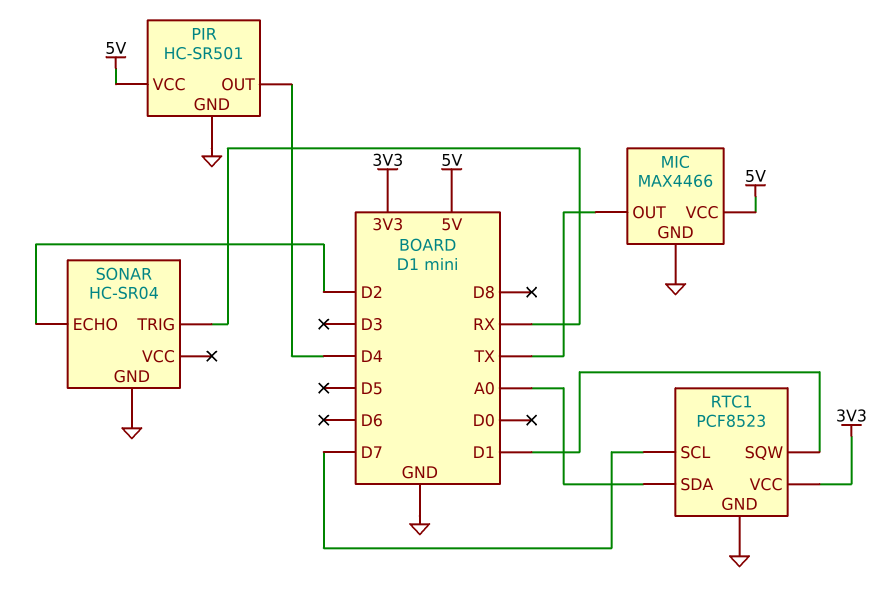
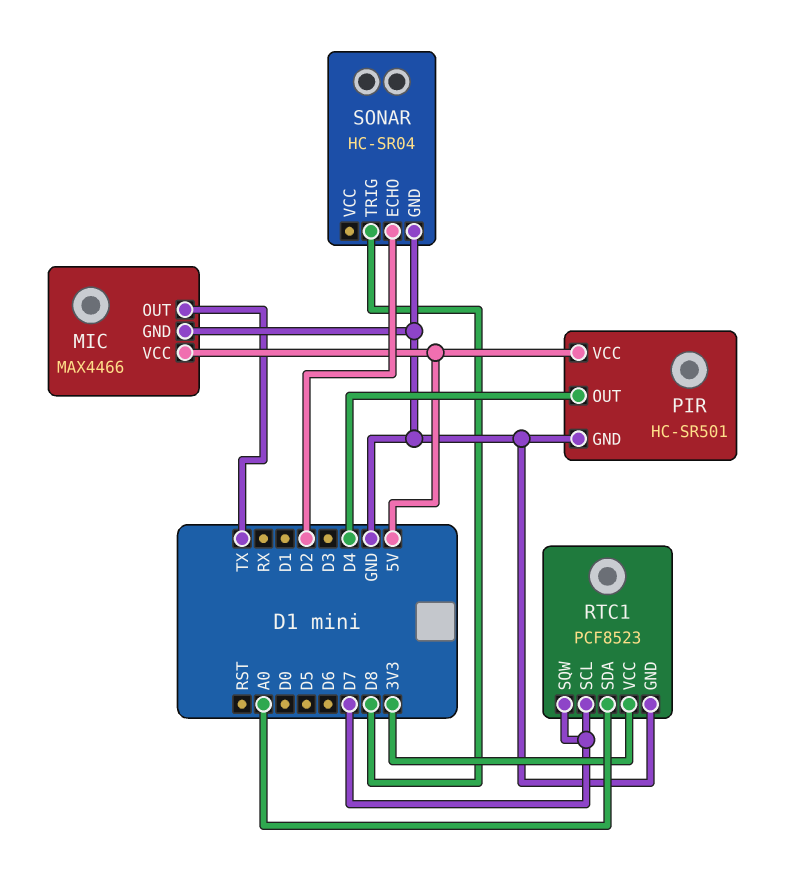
RTC1 pin SQW: D1 -> D7
SONAR pin TRIG: RX -> D8

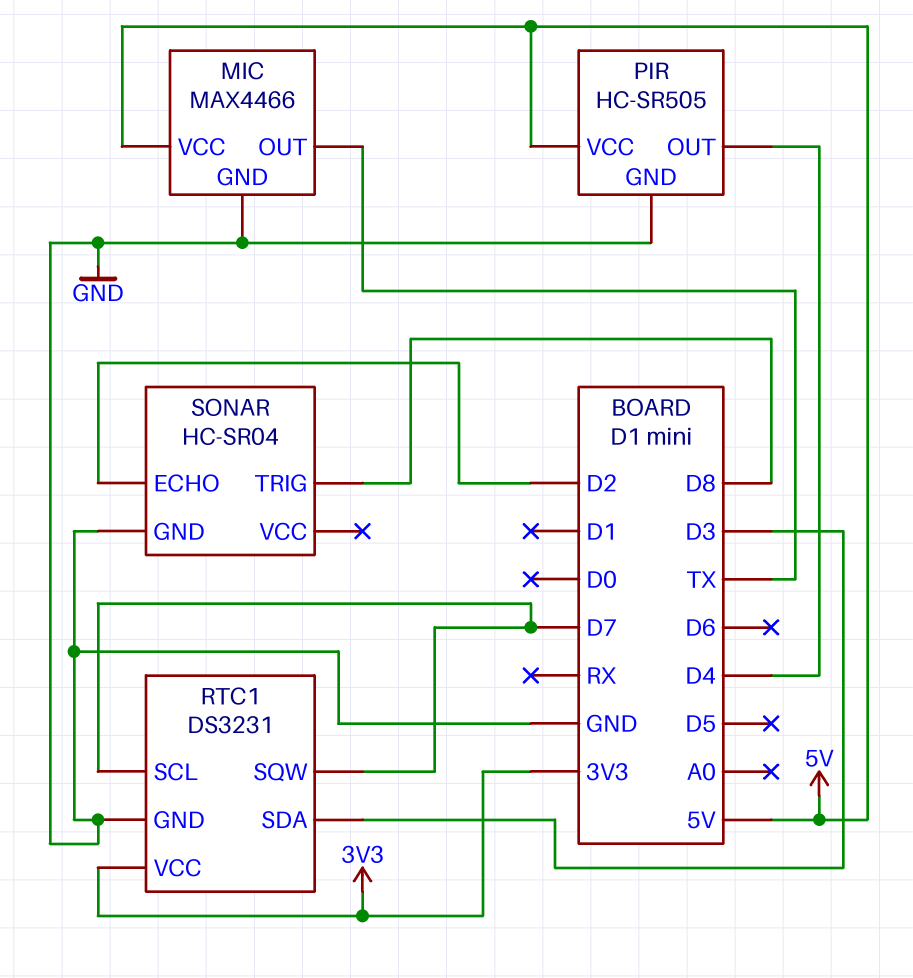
PIR: HC-SR501 -> HC-SR505
RTC1: PCF8523 -> DS3231
RTC1 pin SDA: A0 -> D3

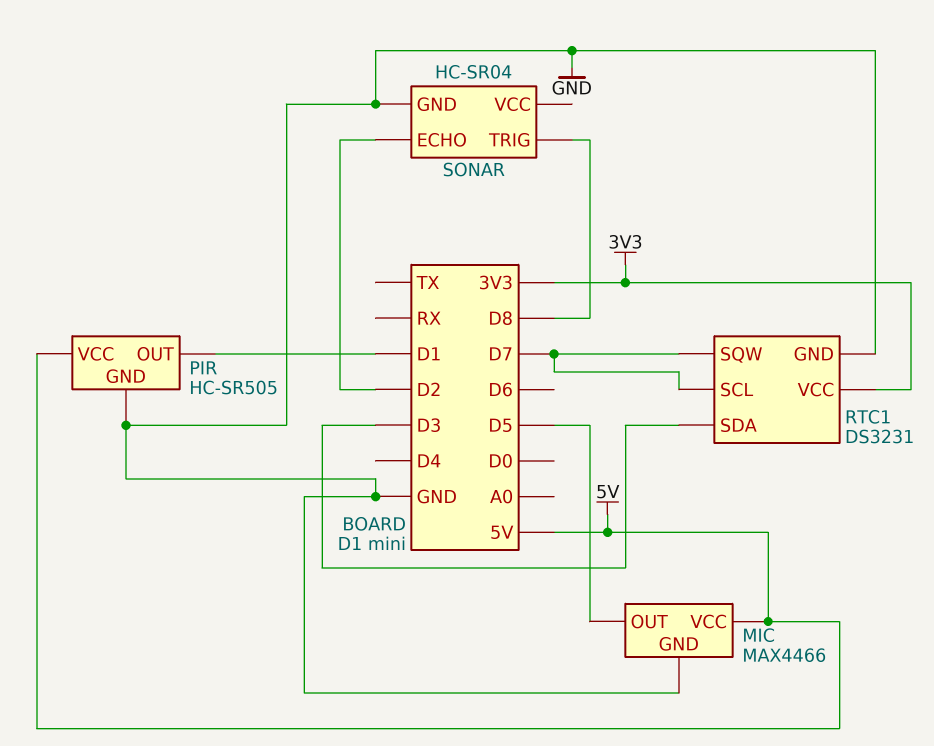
MIC pin OUT: TX -> D5
PIR pin OUT: D4 -> D1

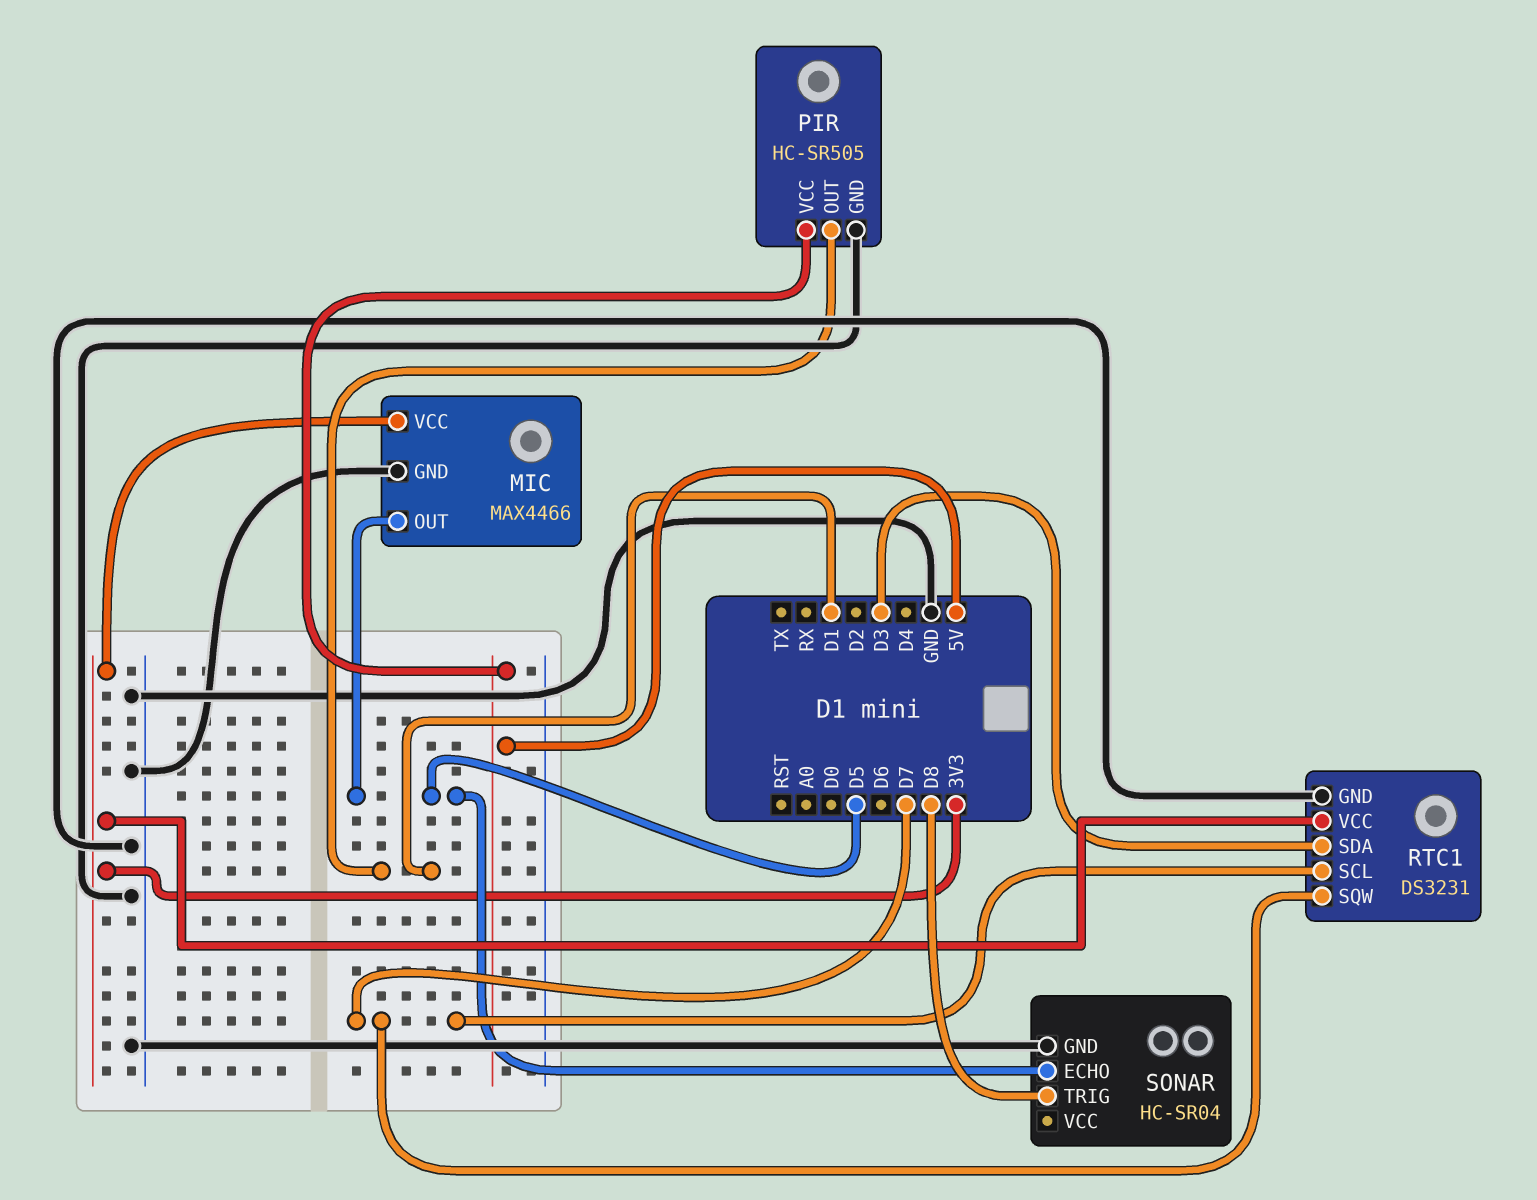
MIC pin VCC: 5V -> 3V3
SONAR pin ECHO: D2 -> D5

